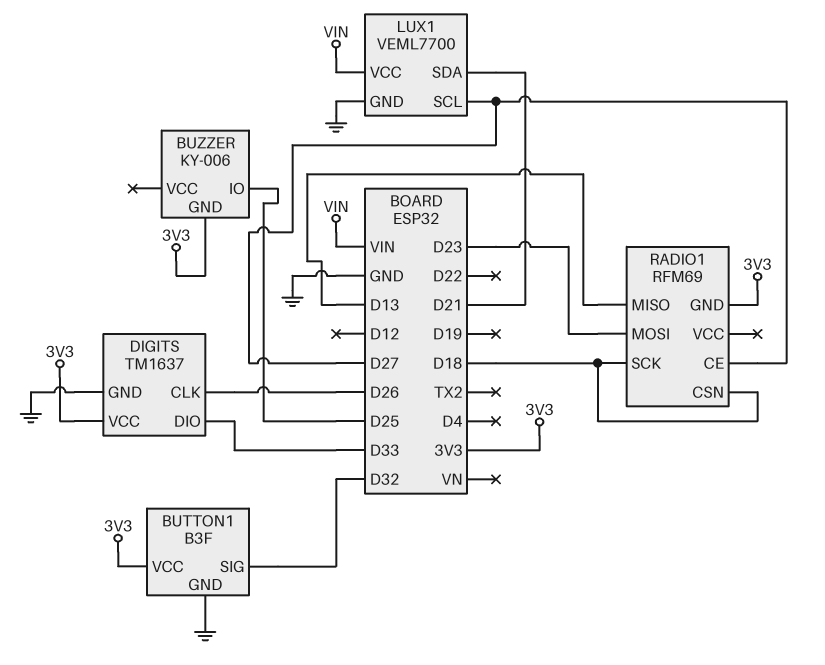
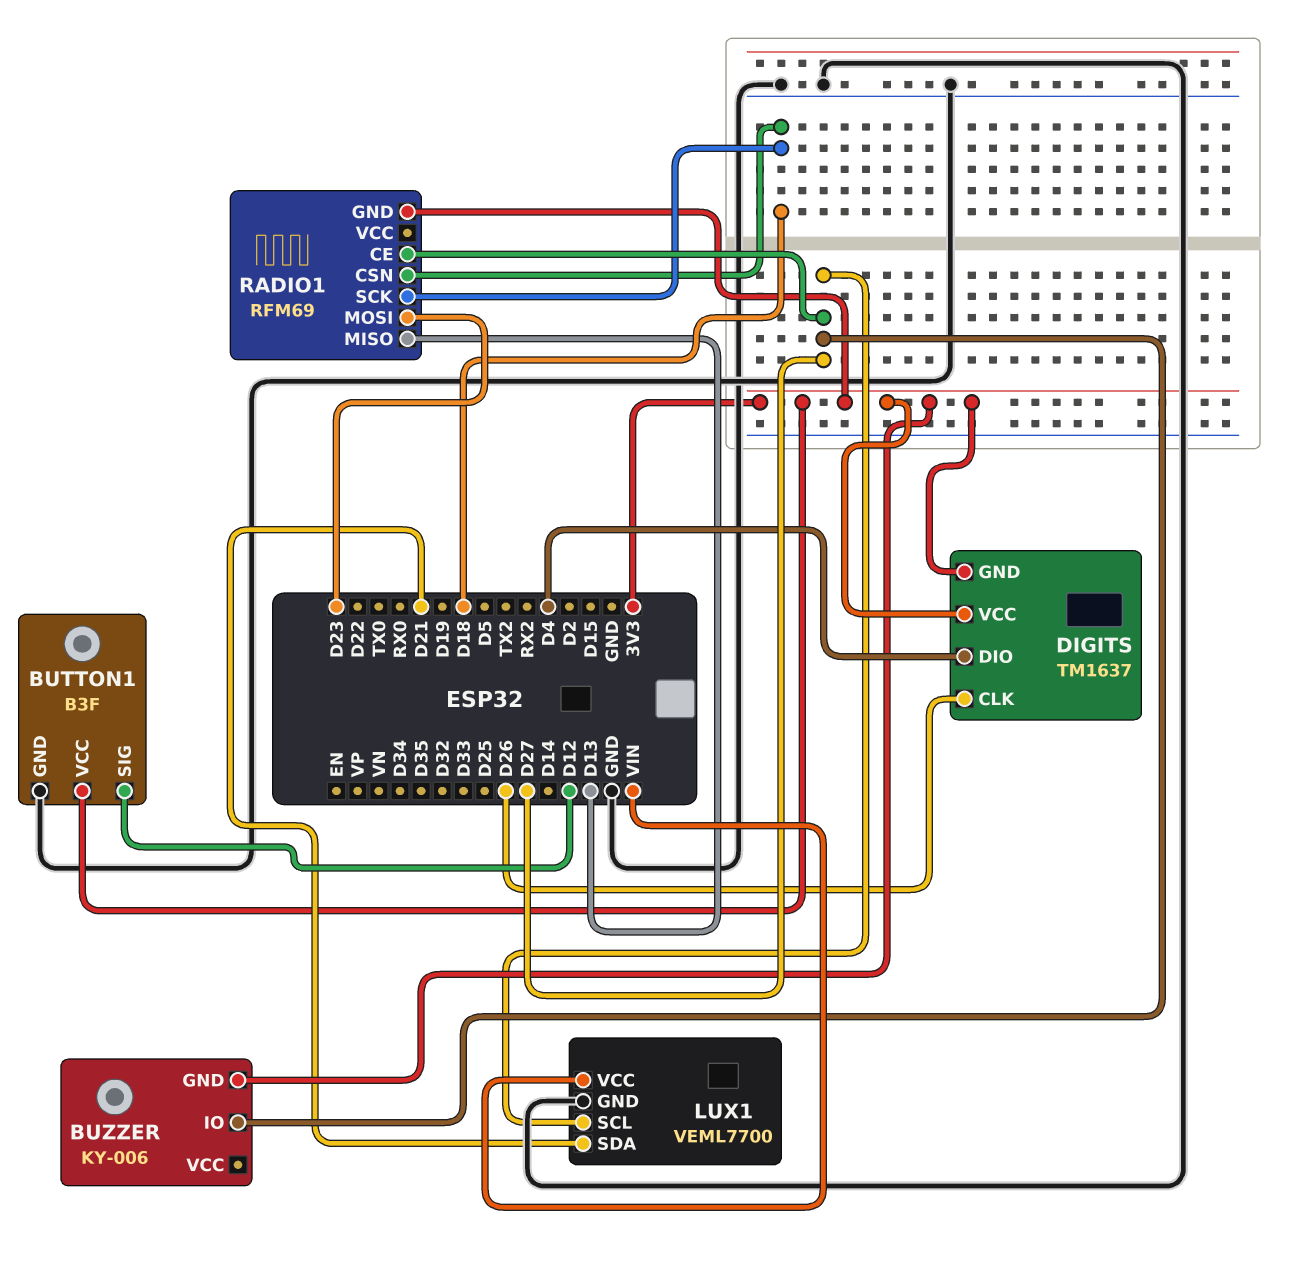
BUTTON1 pin SIG: D32 -> D12
BUZZER pin IO: D25 -> D27
DIGITS pin DIO: D33 -> D4
DIGITS pin GND: GND -> 3V3

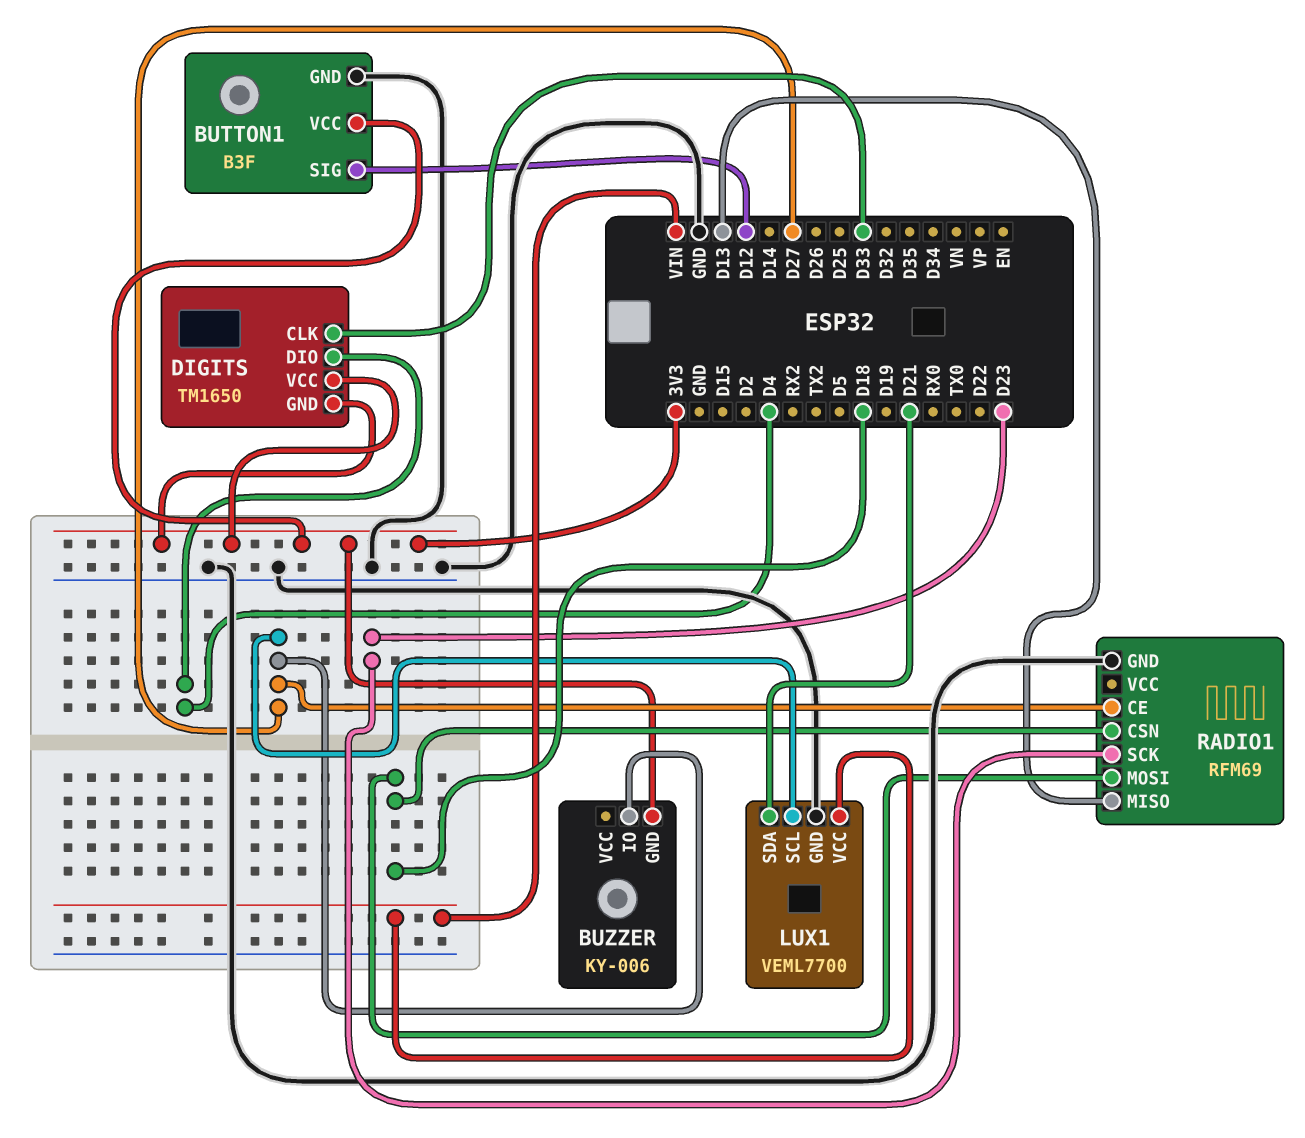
DIGITS: TM1637 -> TM1650
DIGITS pin CLK: D26 -> D33
RADIO1 pin GND: 3V3 -> GND
RADIO1 pin MOSI: D23 -> D18
RADIO1 pin SCK: D18 -> D23

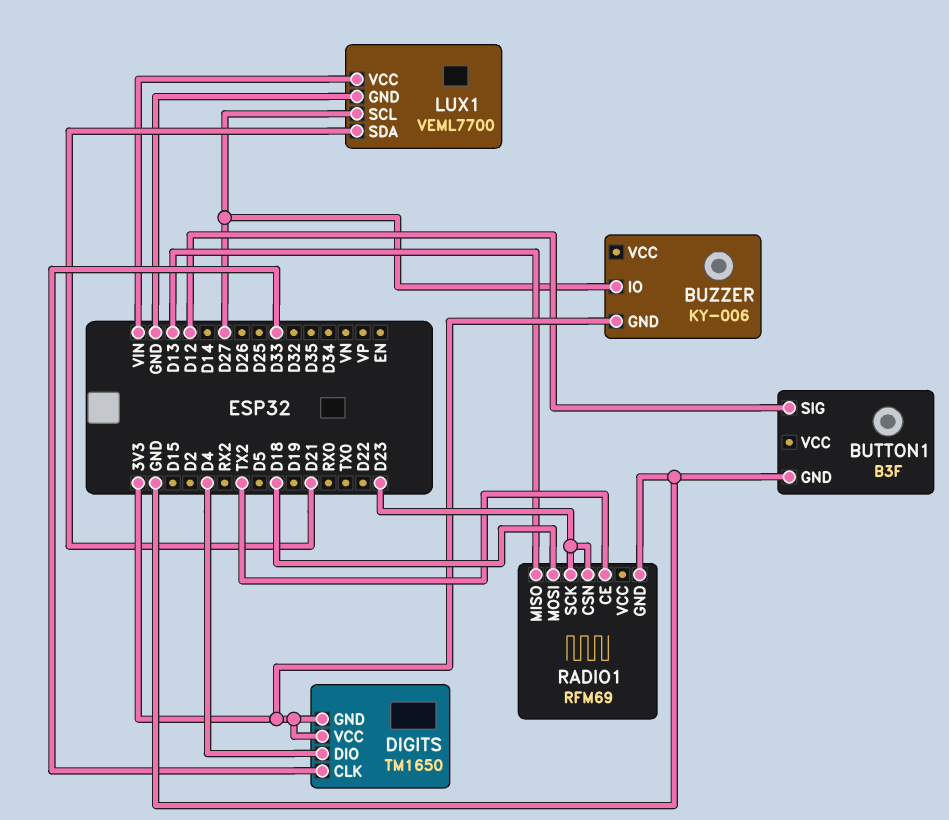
BUTTON1 pin VCC: 3V3 -> none
RADIO1 pin CE: D27 -> TX2
RADIO1 pin CSN: D18 -> D23

